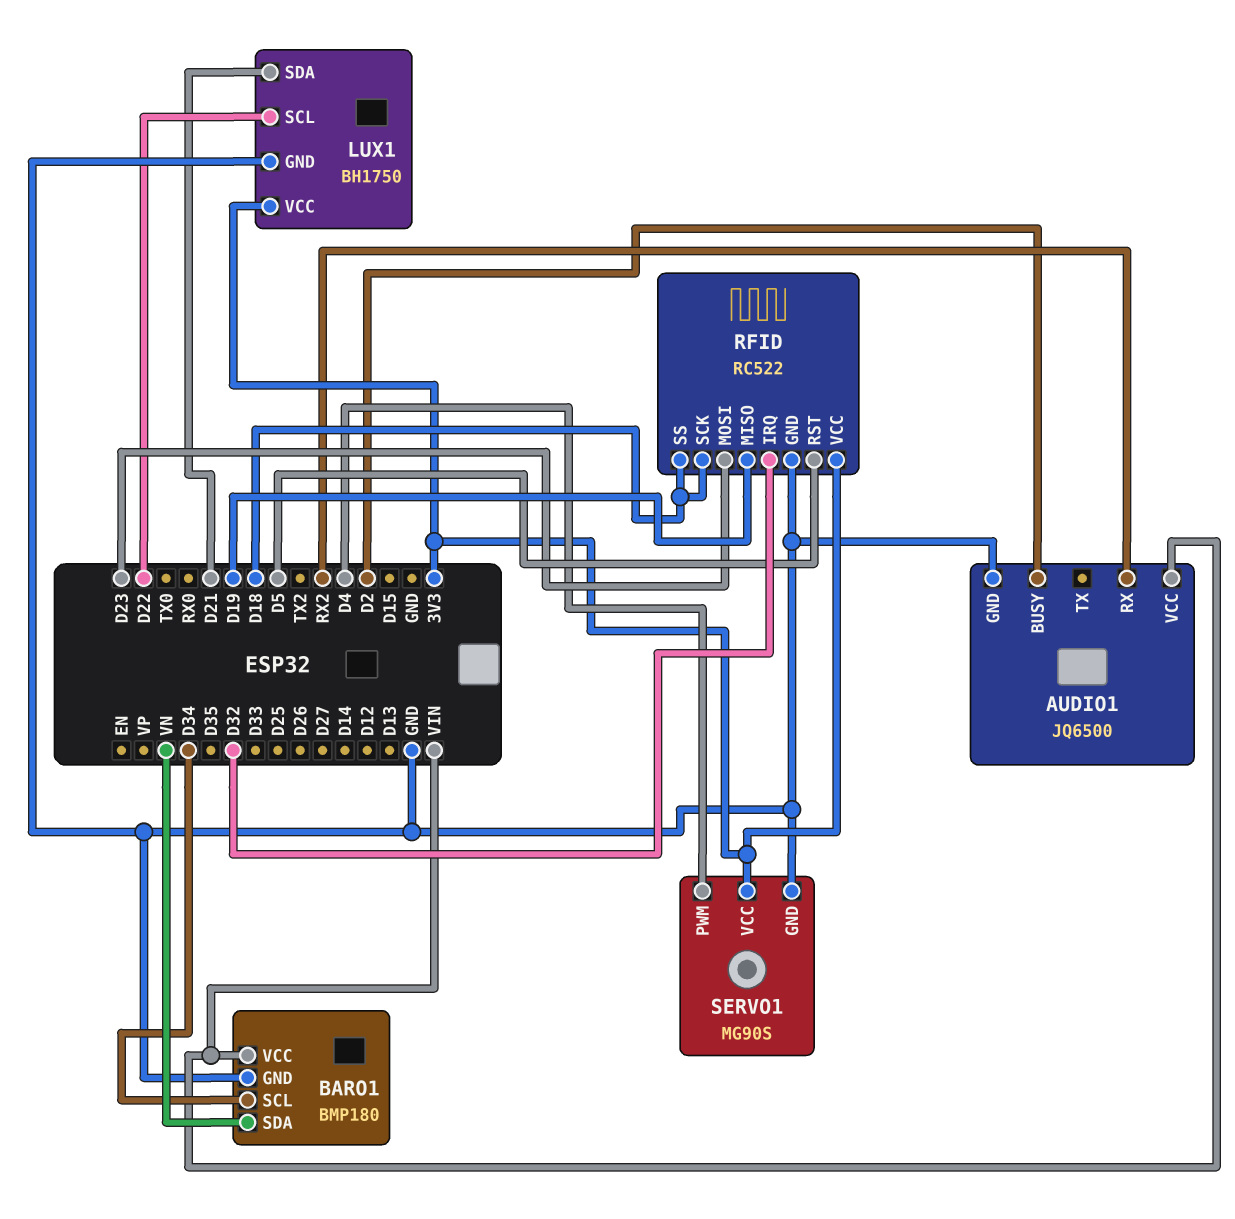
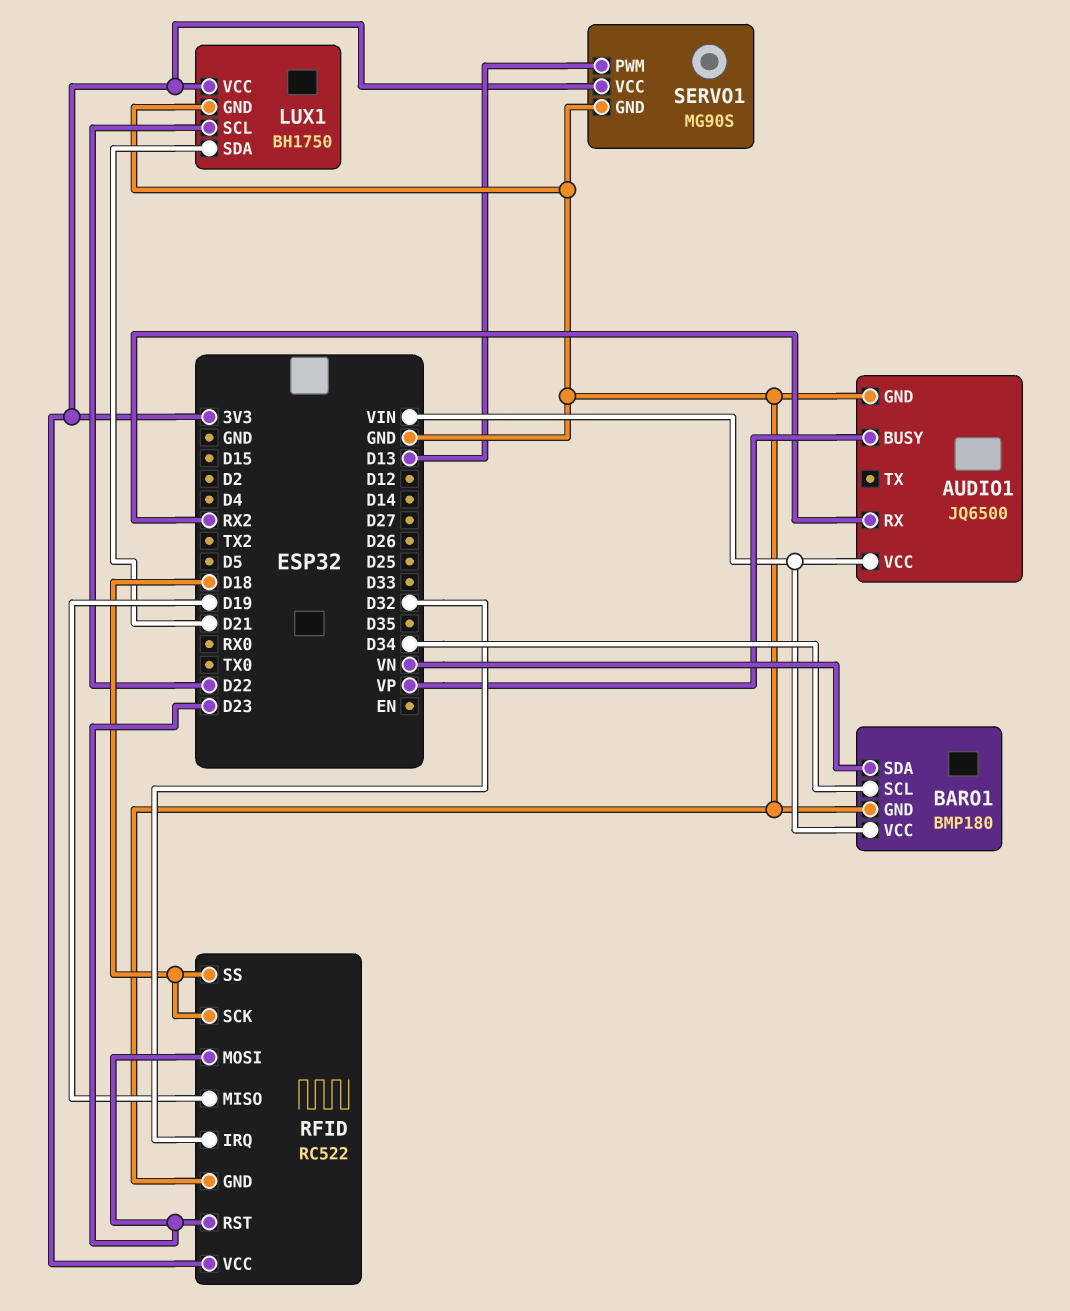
AUDIO1 pin BUSY: D2 -> VP
RFID pin RST: D5 -> D23
SERVO1 pin PWM: D4 -> D13

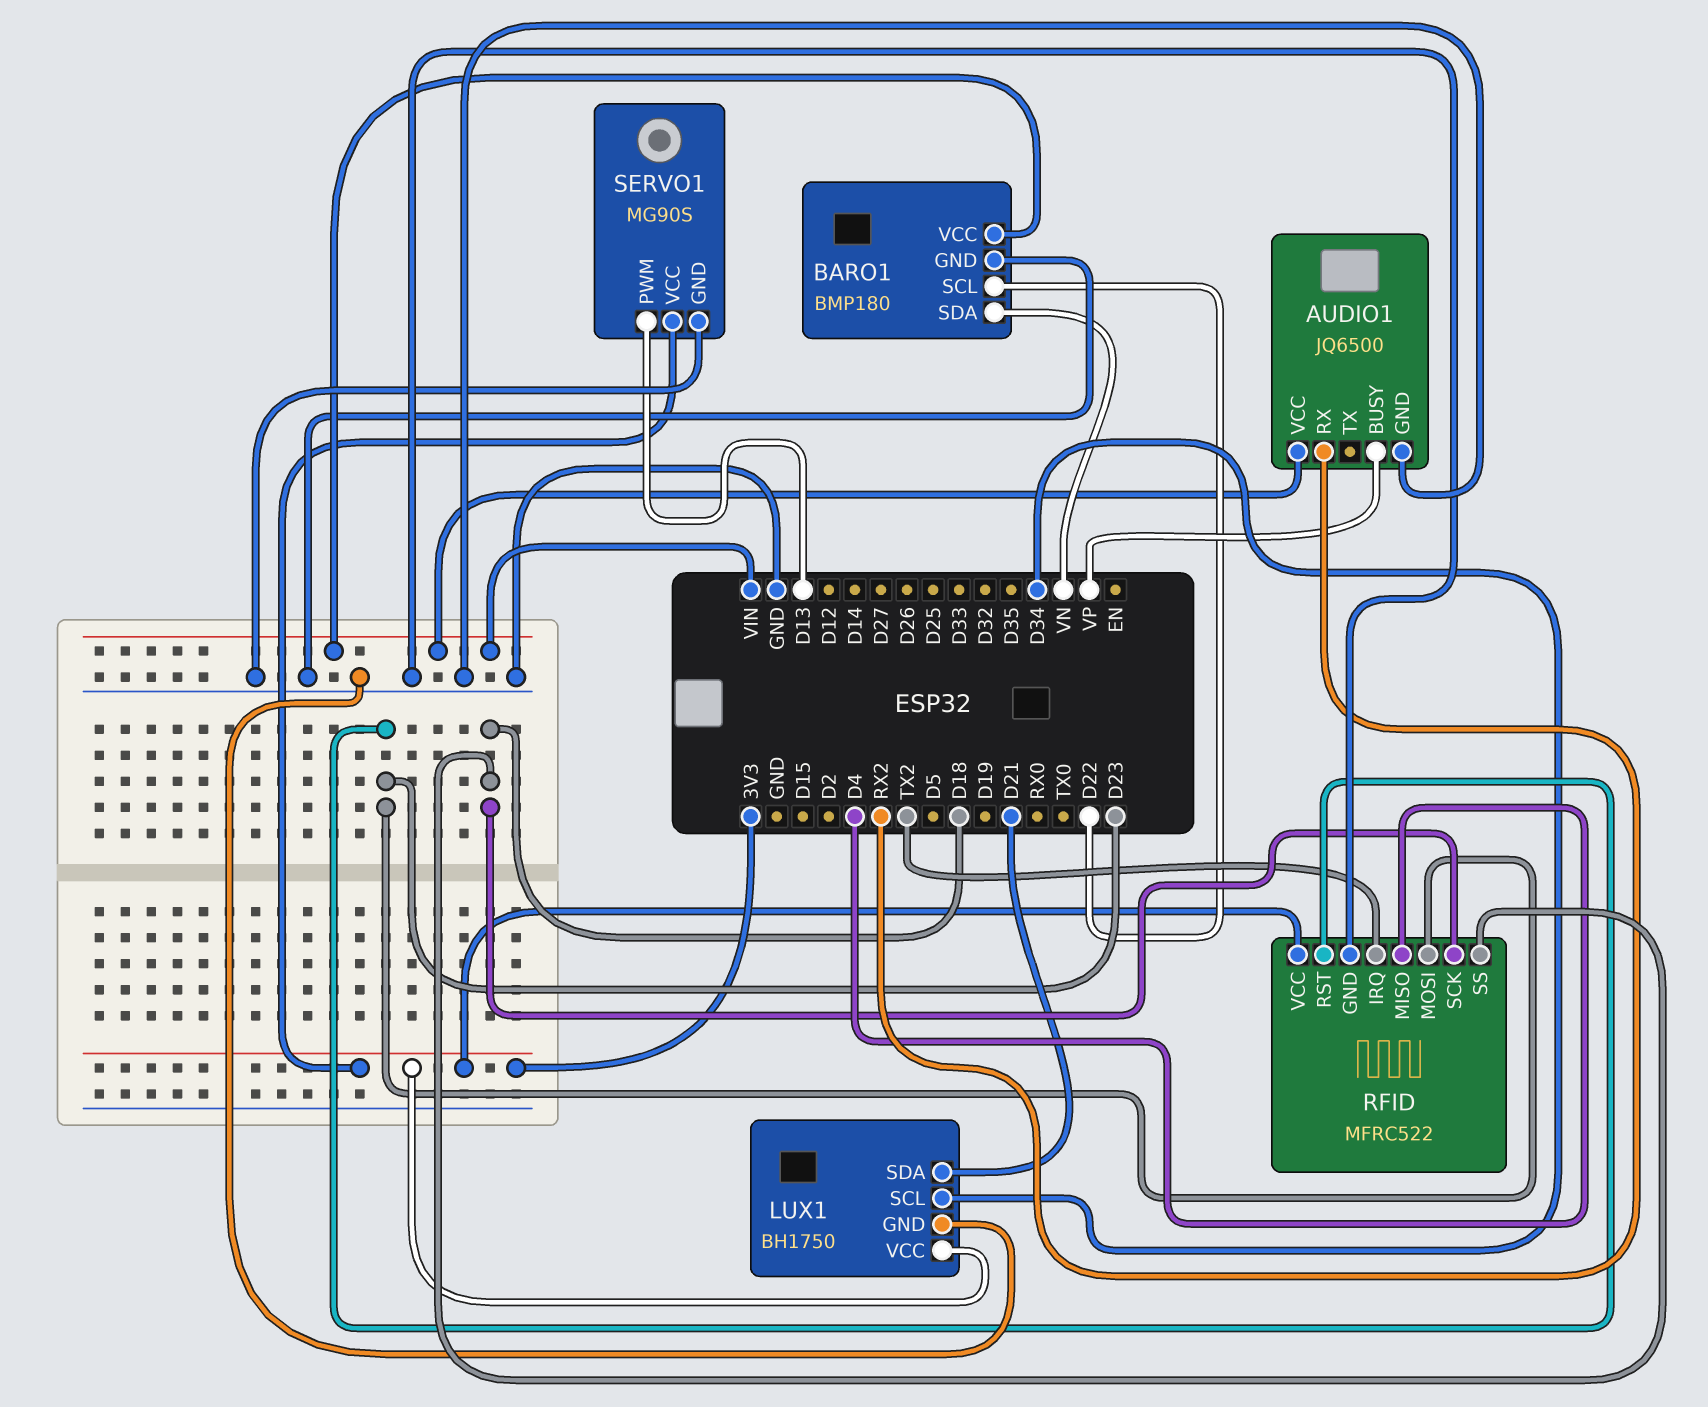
BARO1 pin SCL: D34 -> D22
LUX1 pin SCL: D22 -> D34
RFID: RC522 -> MFRC522
RFID pin IRQ: D32 -> TX2
RFID pin MISO: D19 -> D4

